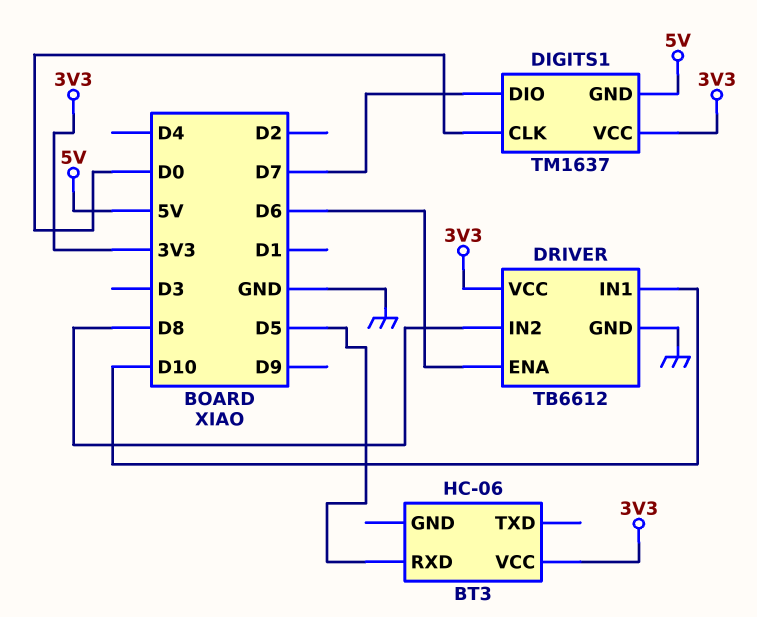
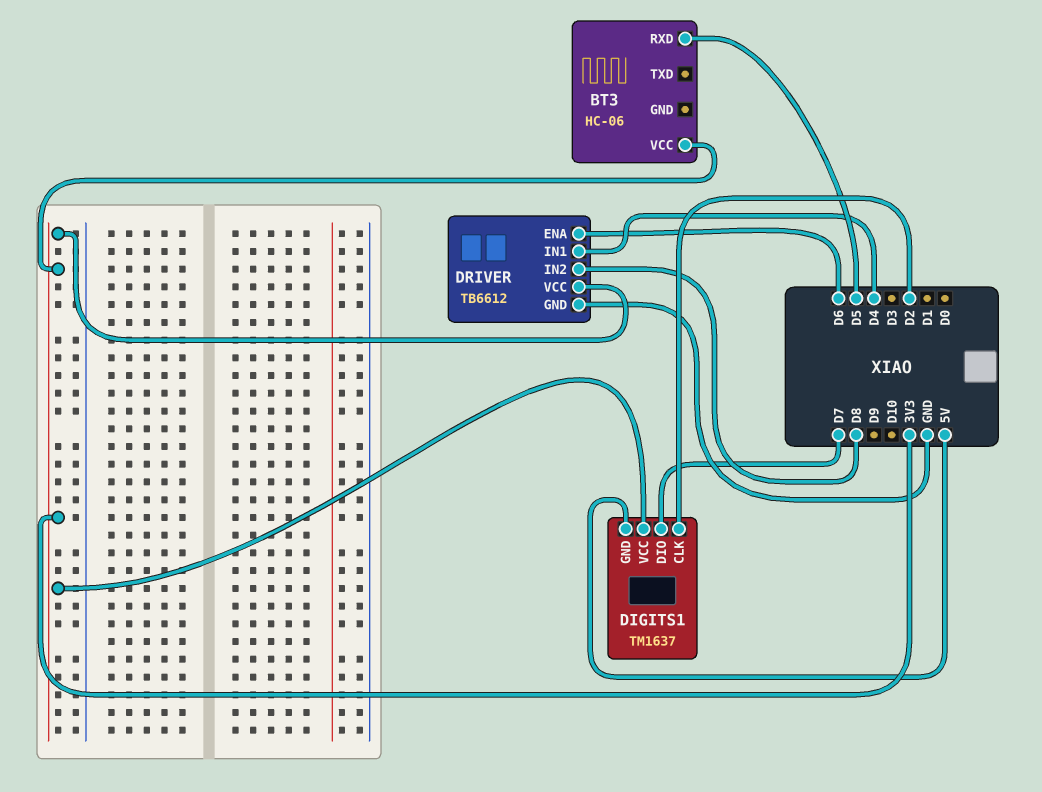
DIGITS1 pin CLK: D0 -> D2
DRIVER pin IN1: D10 -> D4

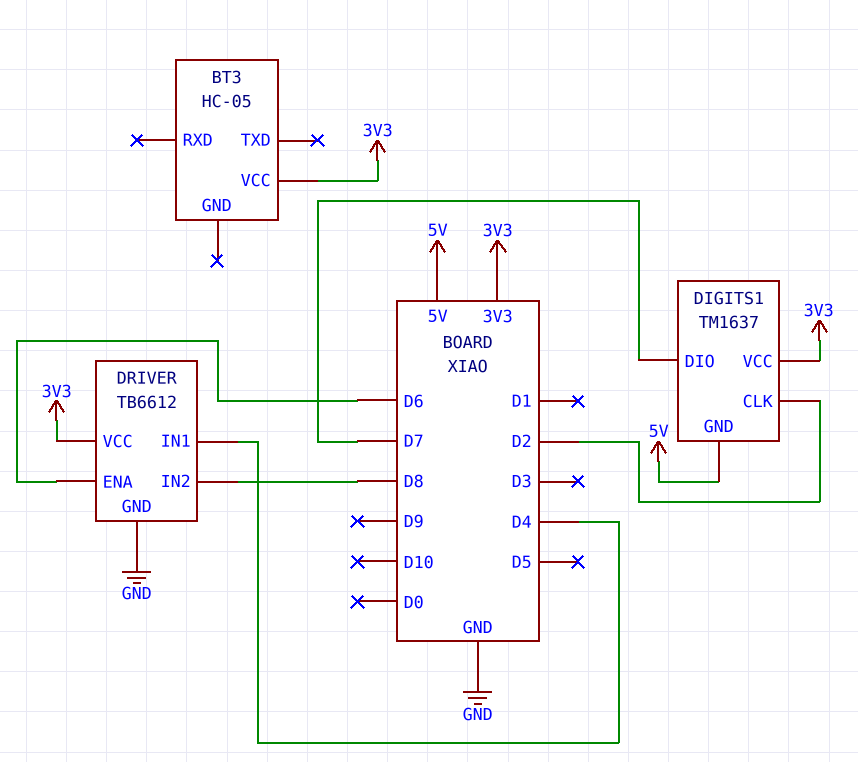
BT3: HC-06 -> HC-05
BT3 pin RXD: D5 -> none

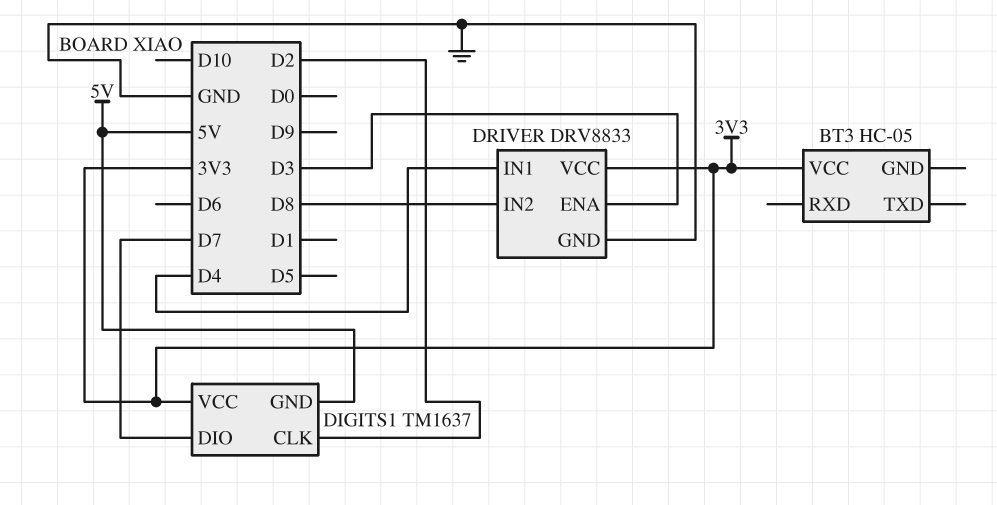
DRIVER: TB6612 -> DRV8833
DRIVER pin ENA: D6 -> D3

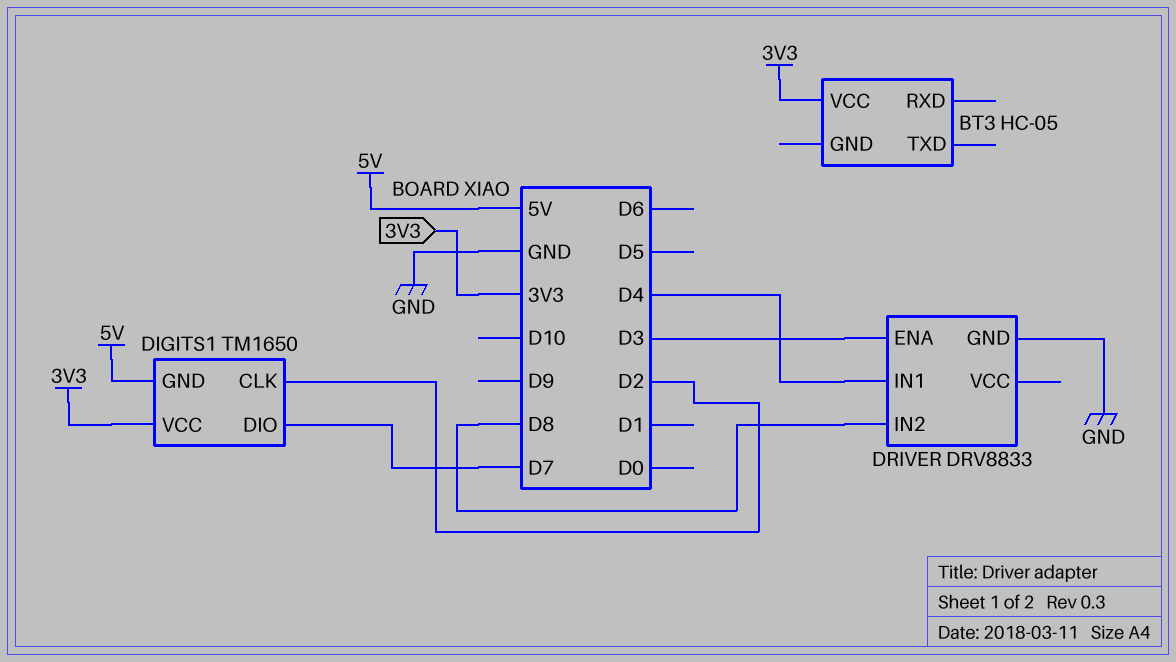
DIGITS1: TM1637 -> TM1650
DRIVER pin VCC: 3V3 -> none

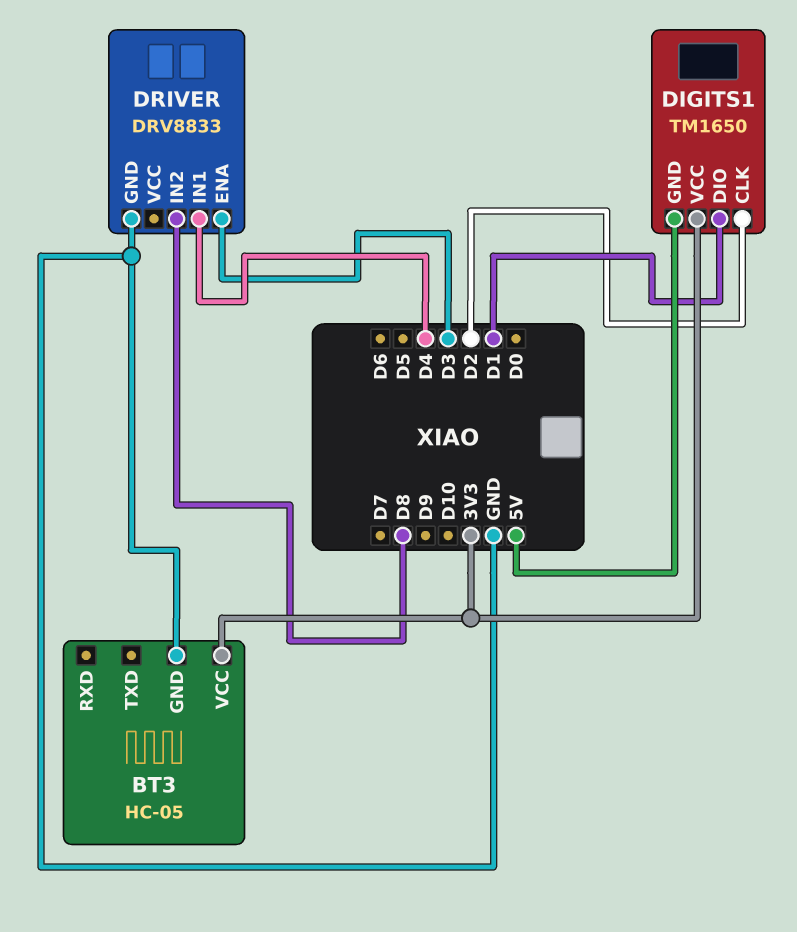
BT3 pin GND: none -> GND
DIGITS1 pin DIO: D7 -> D1

